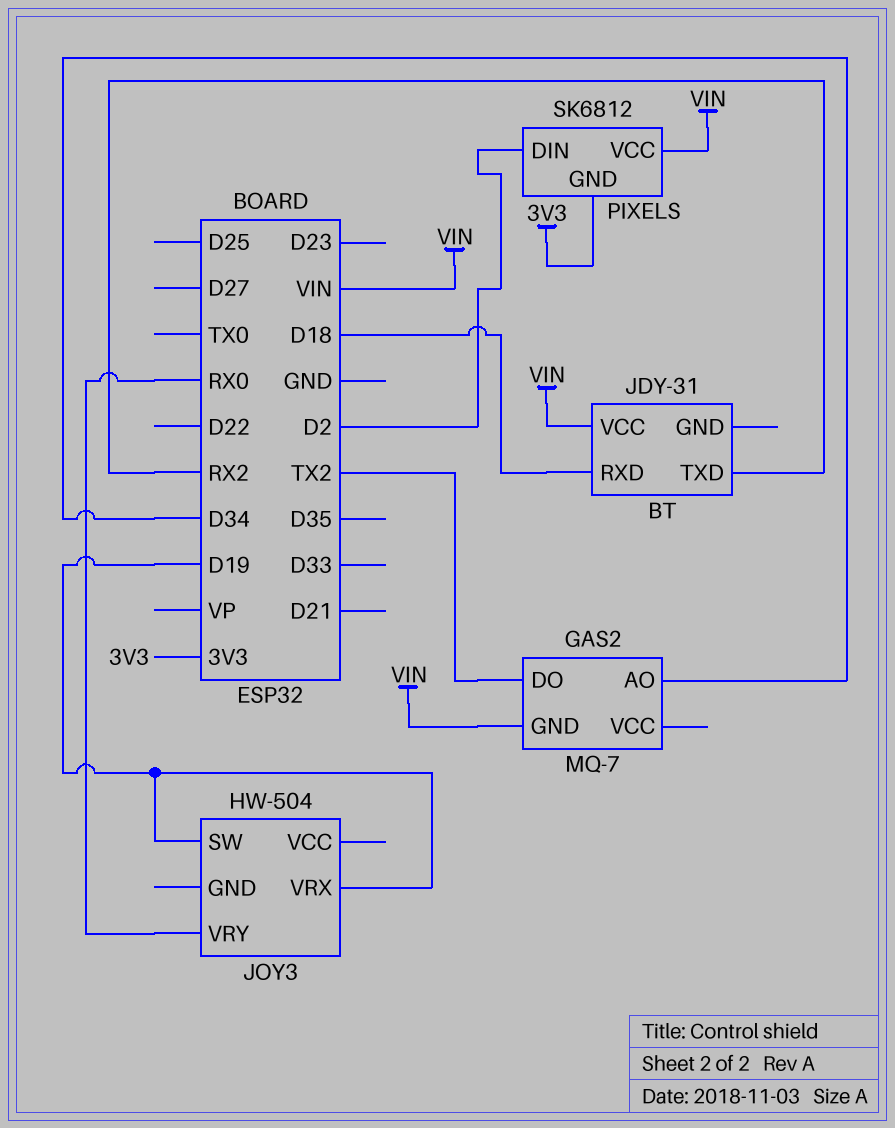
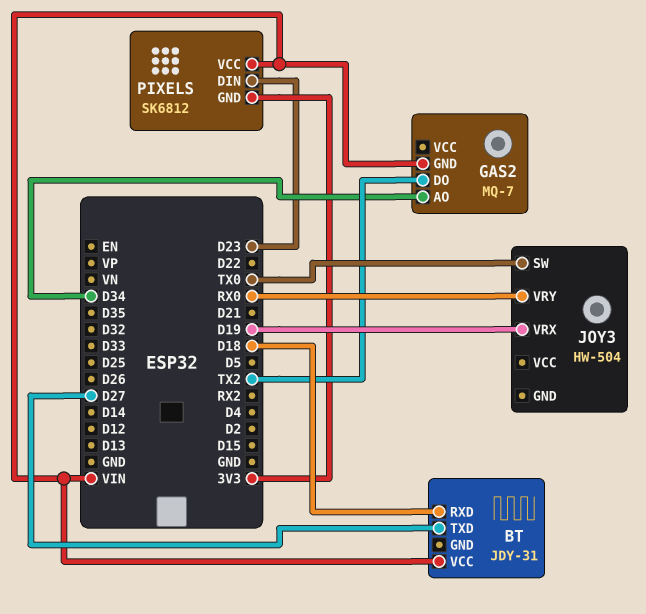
BT pin TXD: RX2 -> D27
JOY3 pin SW: D19 -> TX0
PIXELS pin DIN: D2 -> D23

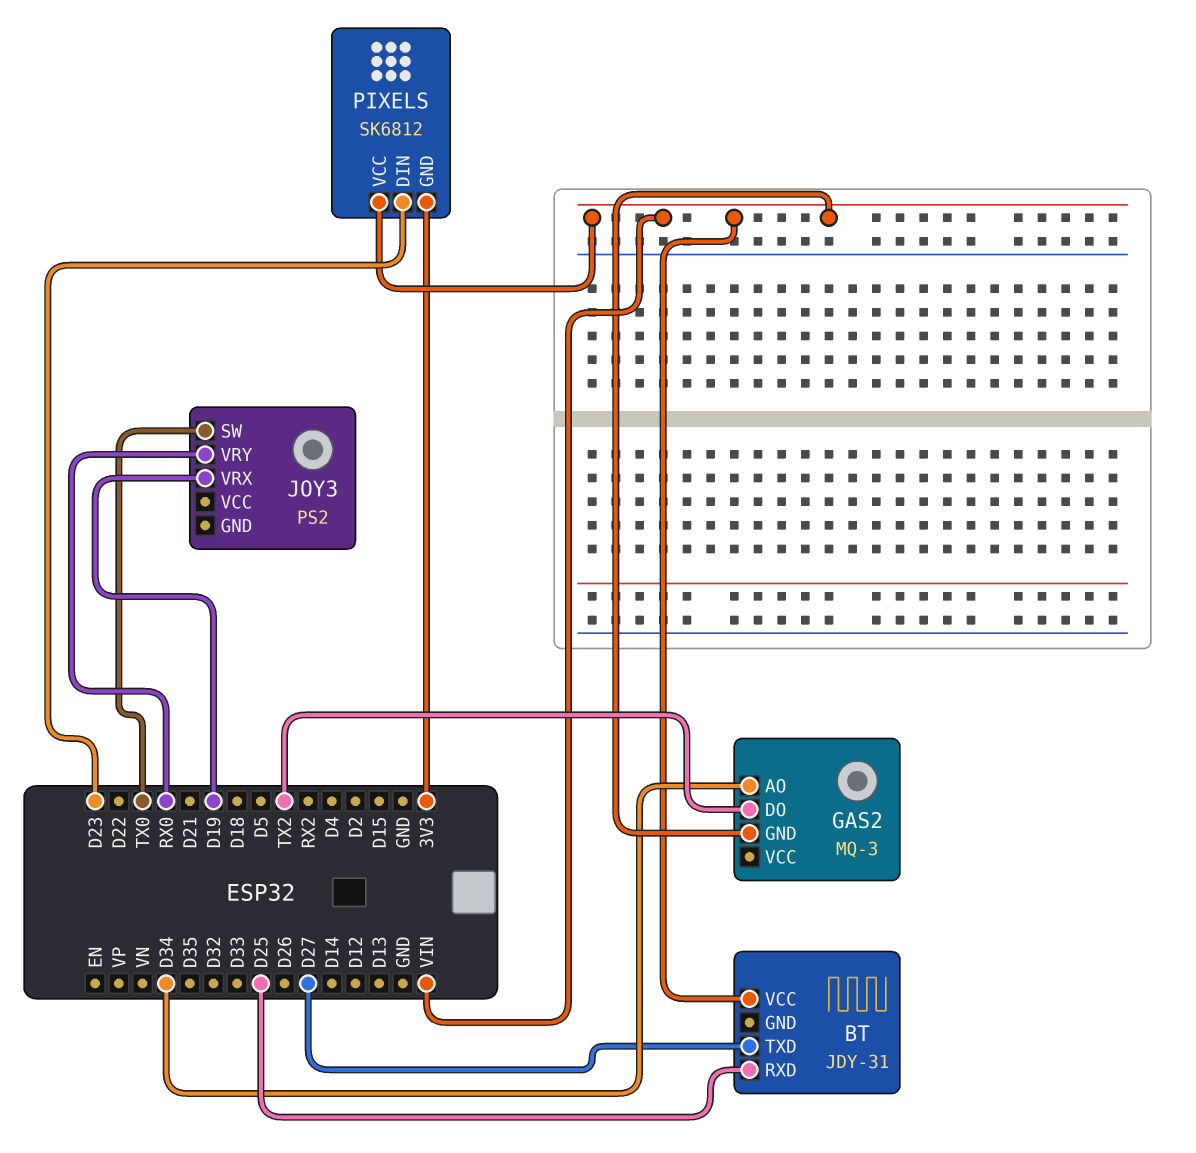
BT pin RXD: D18 -> D25
GAS2: MQ-7 -> MQ-3
JOY3: HW-504 -> PS2

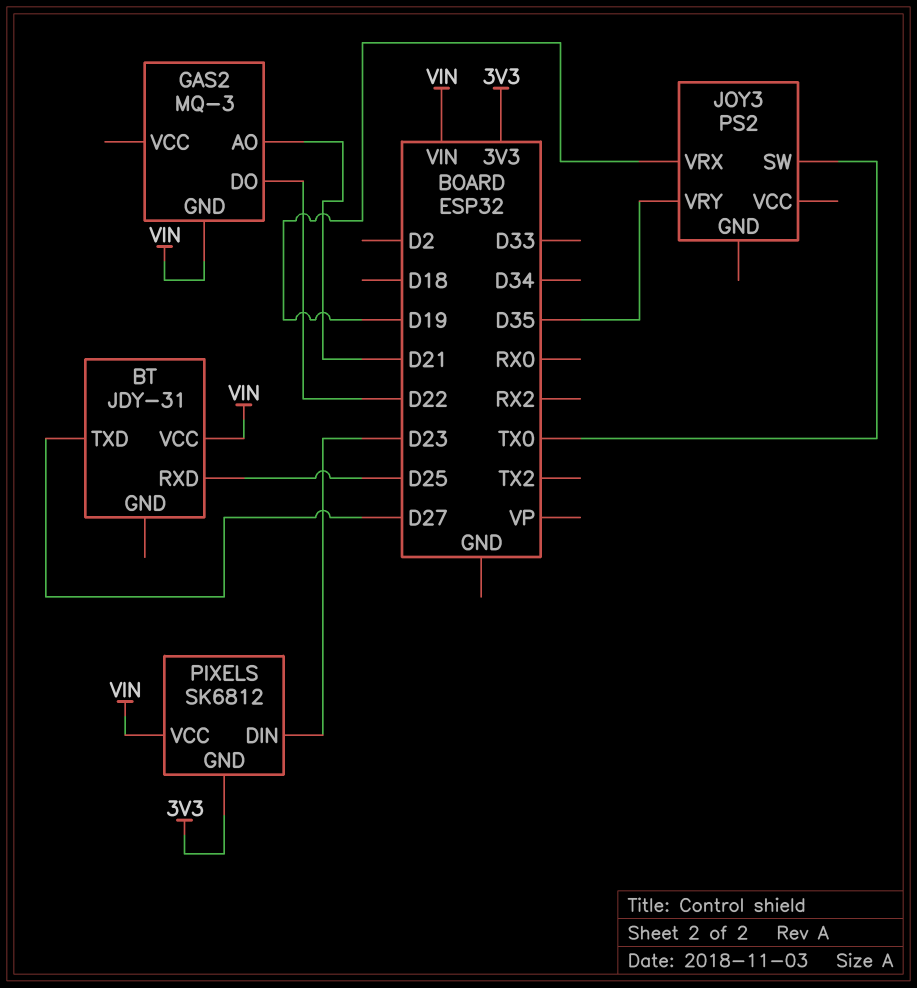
GAS2 pin AO: D34 -> D21
GAS2 pin DO: TX2 -> D22
JOY3 pin VRY: RX0 -> D35

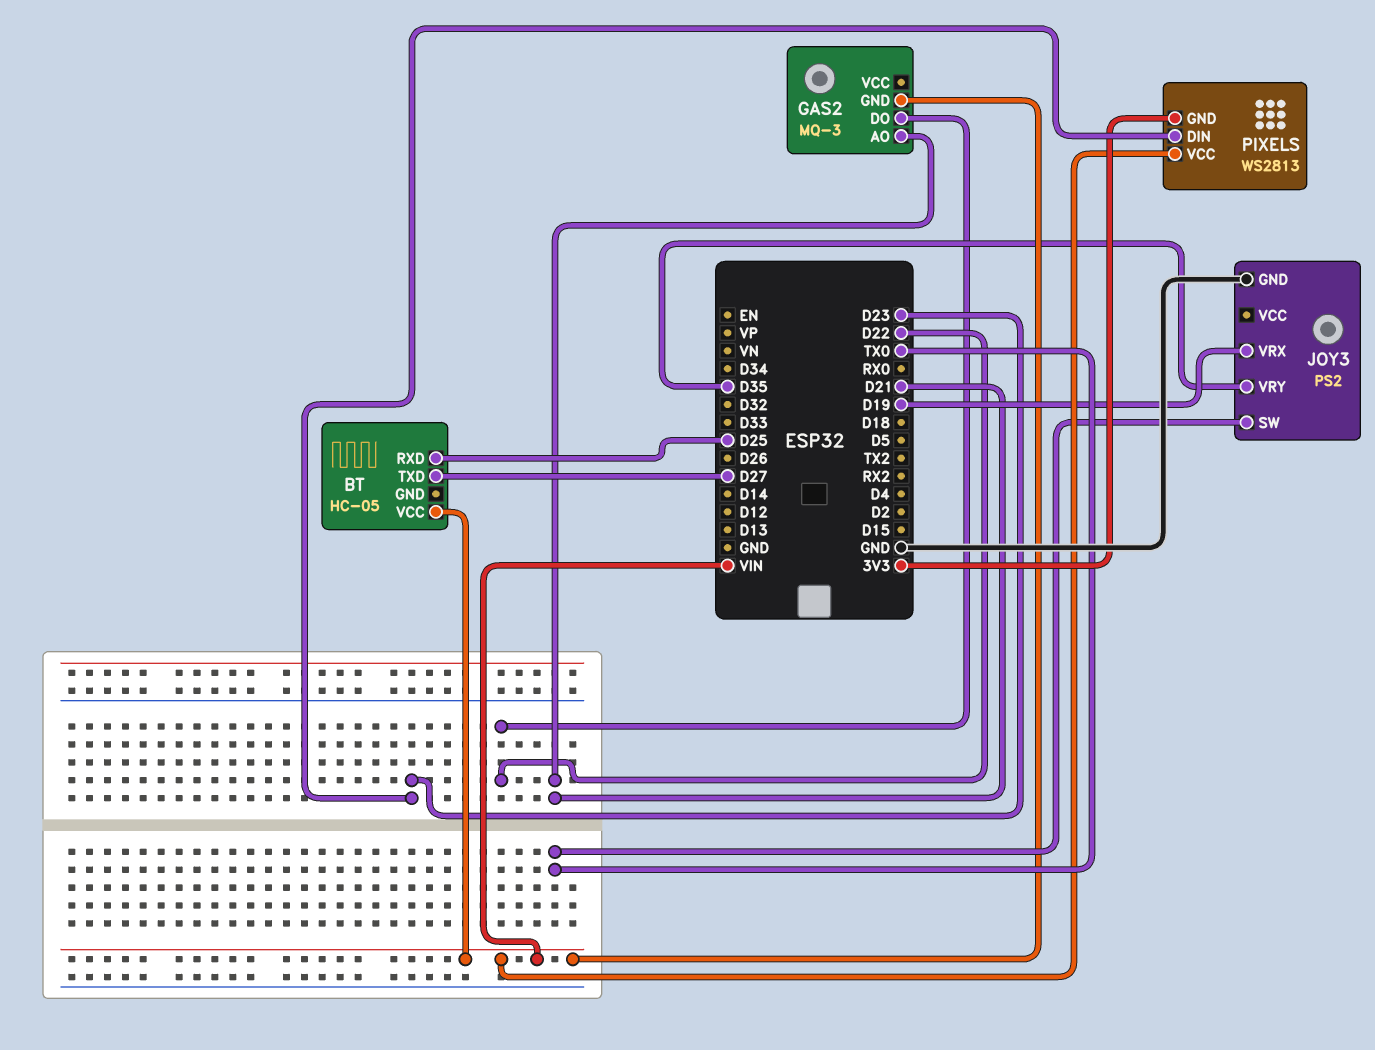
BT: JDY-31 -> HC-05
JOY3 pin GND: none -> GND
PIXELS: SK6812 -> WS2813

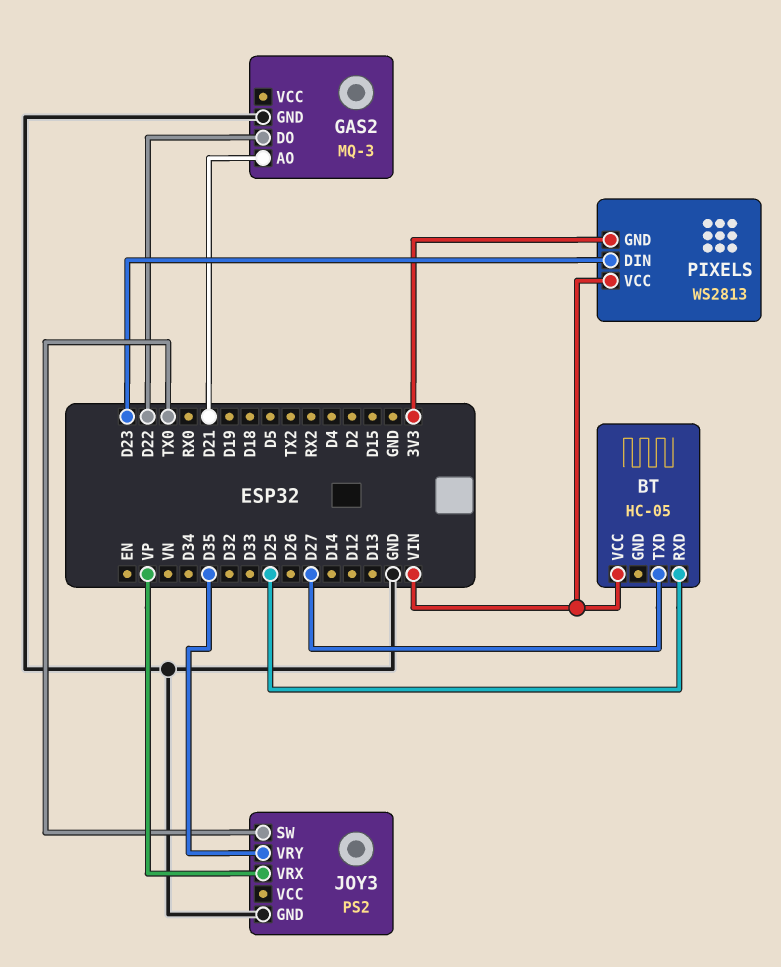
GAS2 pin GND: VIN -> GND
JOY3 pin VRX: D19 -> VP

